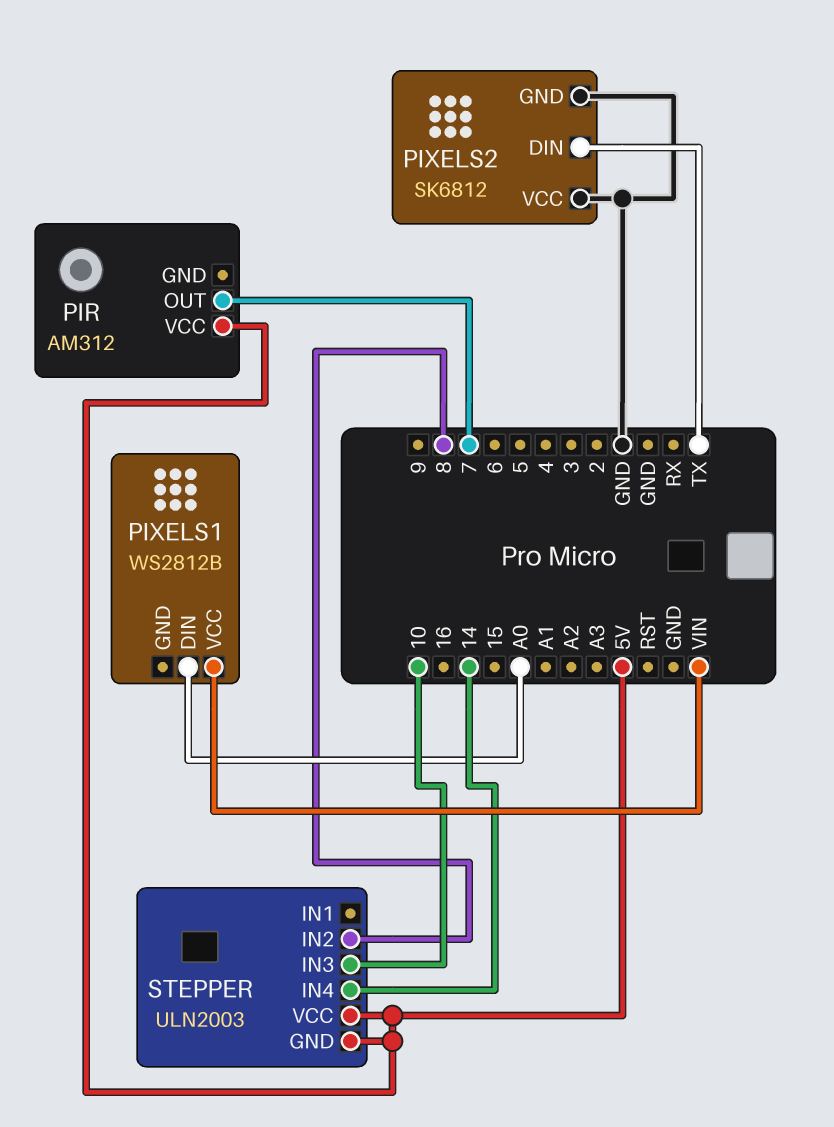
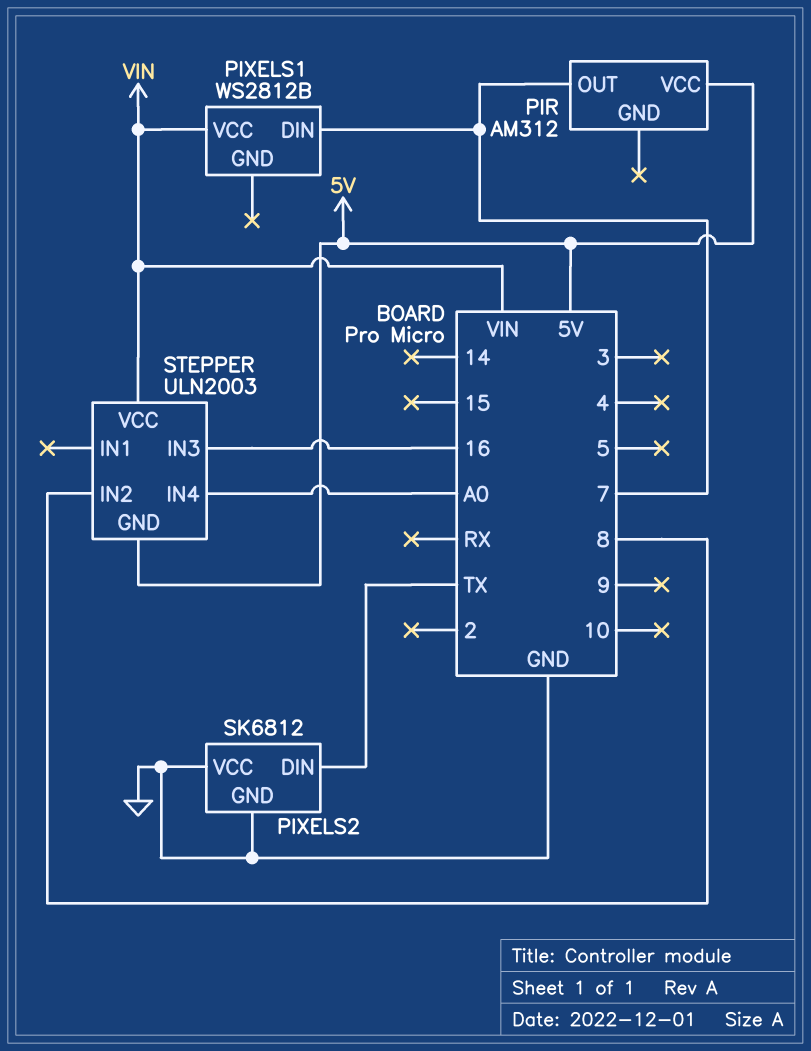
PIXELS1 pin DIN: A0 -> 7
STEPPER pin IN3: 10 -> 16
STEPPER pin IN4: 14 -> A0
STEPPER pin VCC: 5V -> VIN

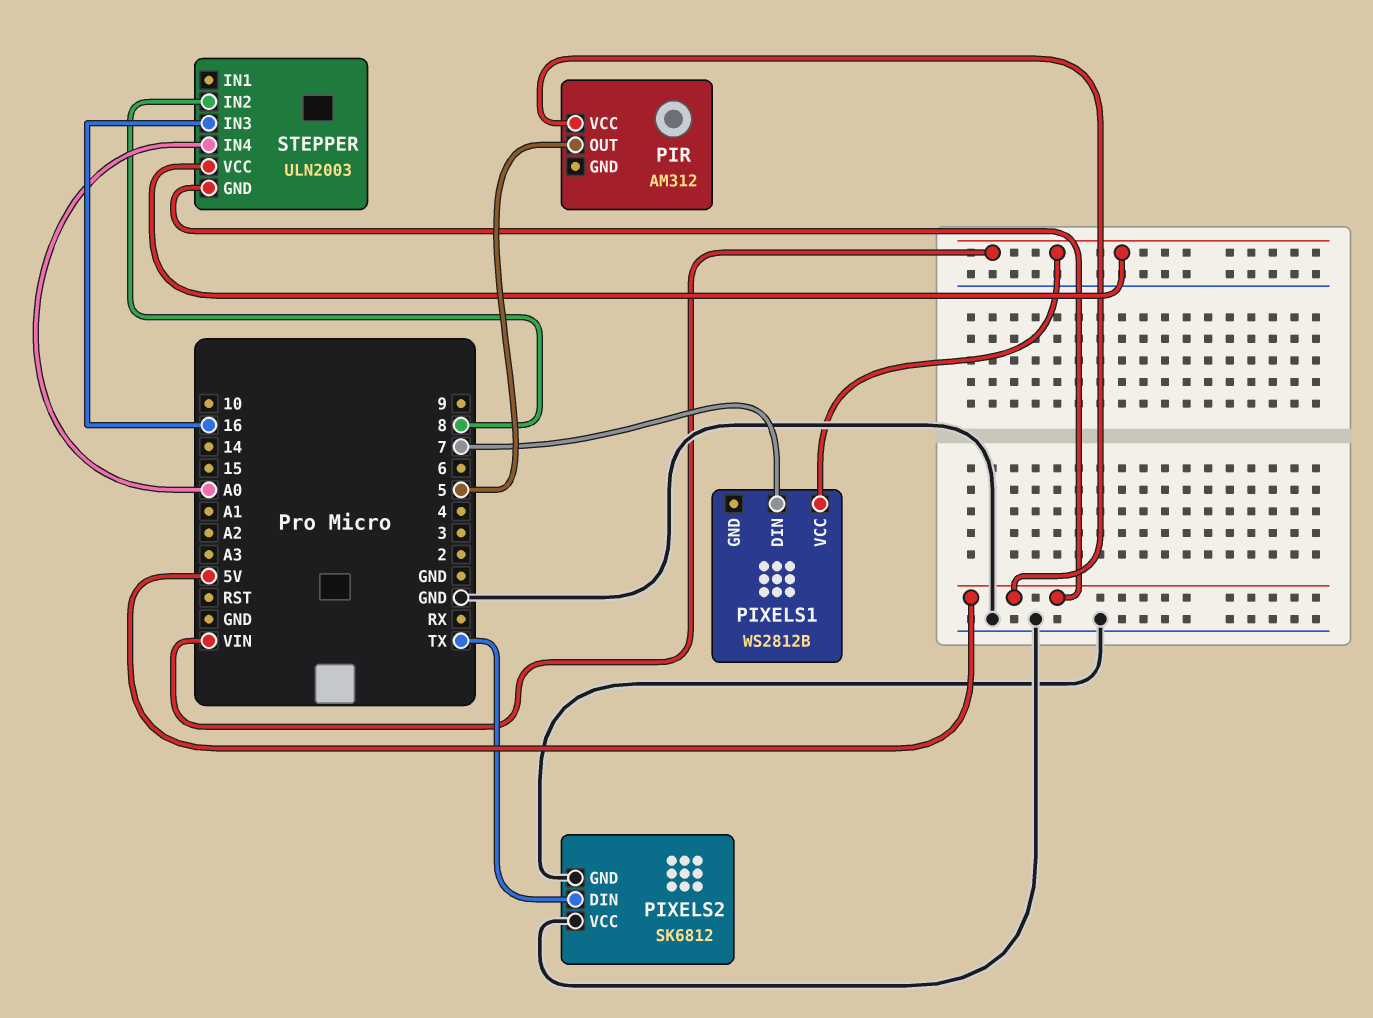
PIR pin OUT: 7 -> 5

